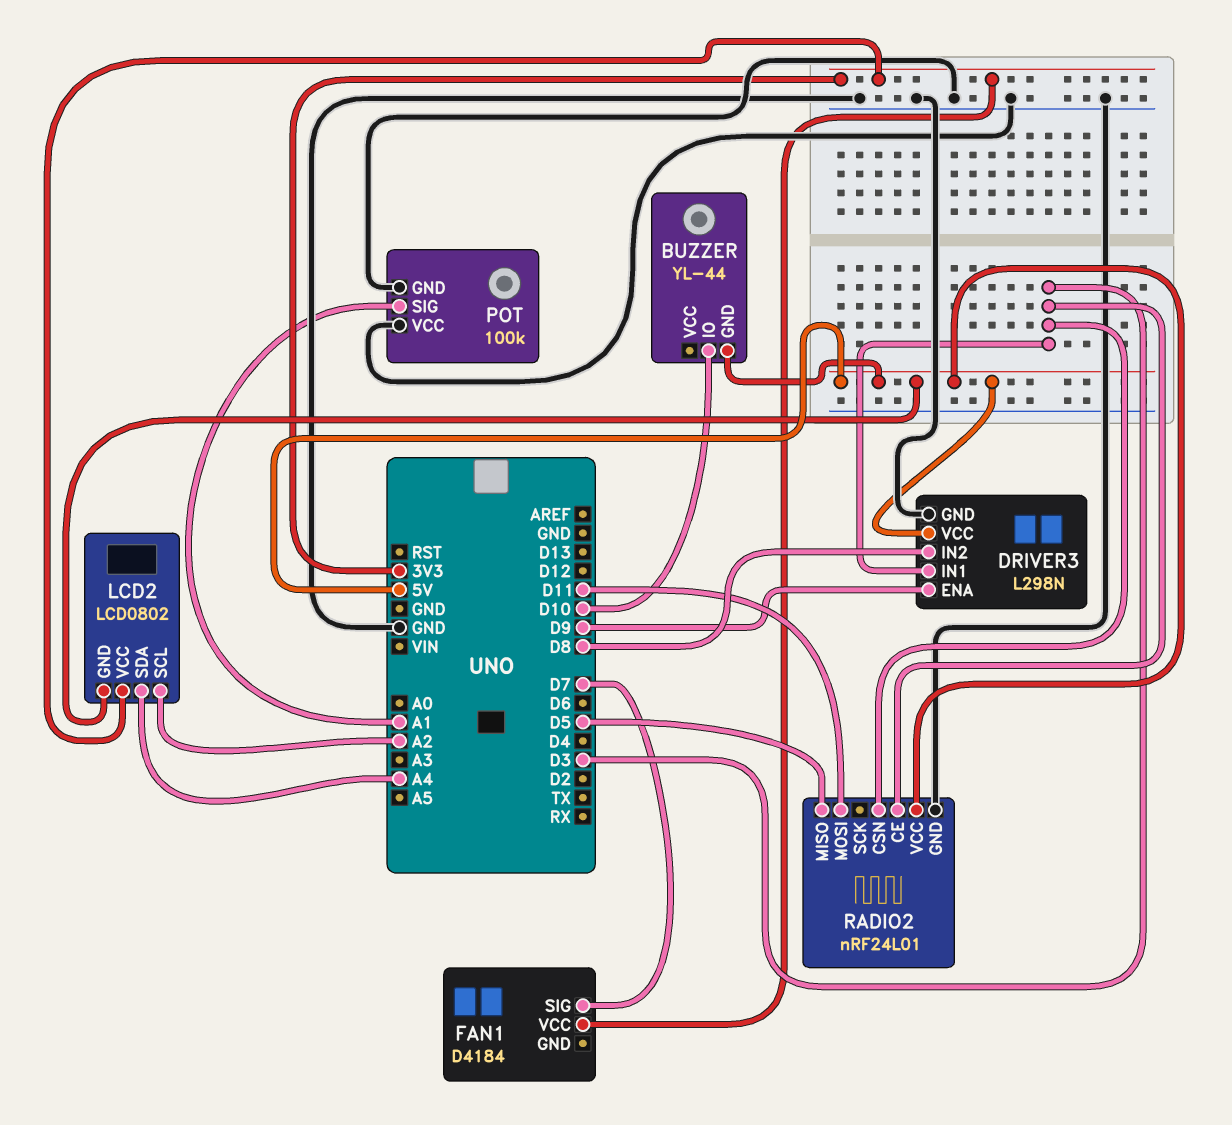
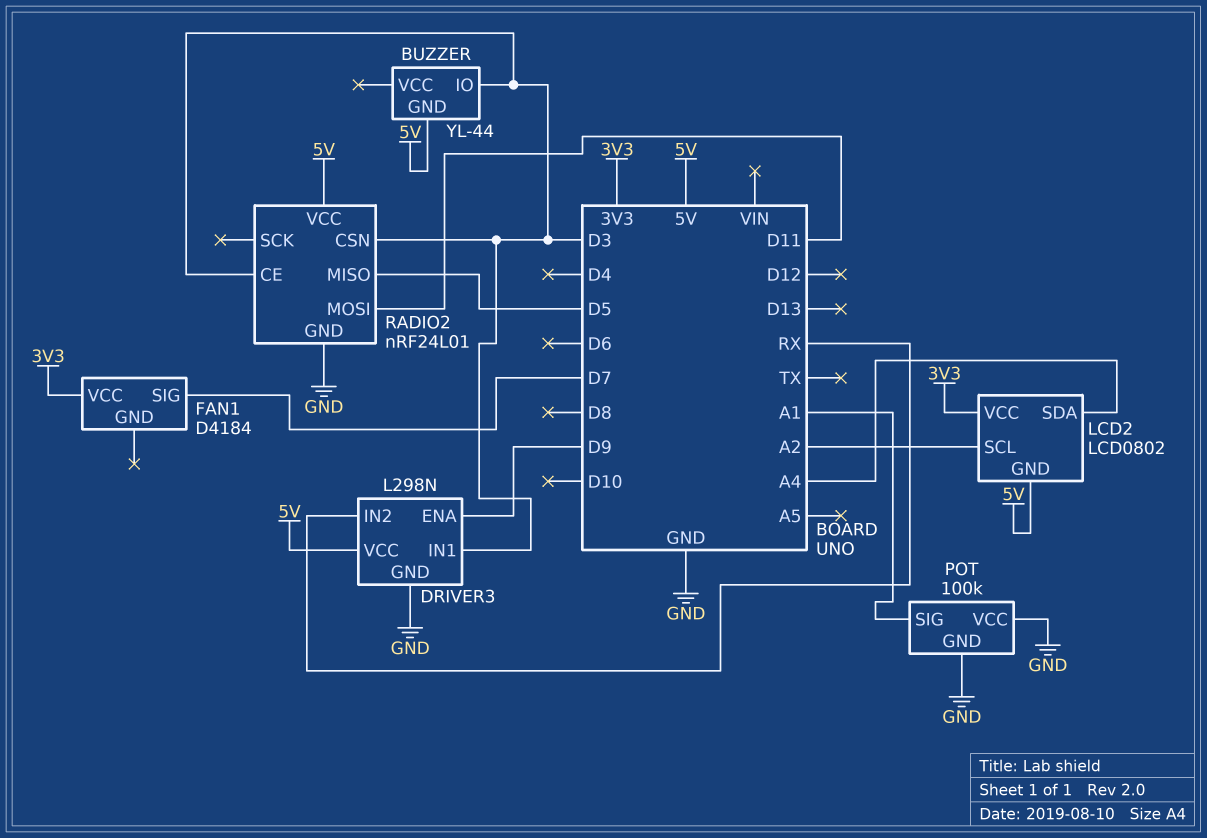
BUZZER pin IO: D10 -> D3
DRIVER3 pin IN2: D8 -> RX

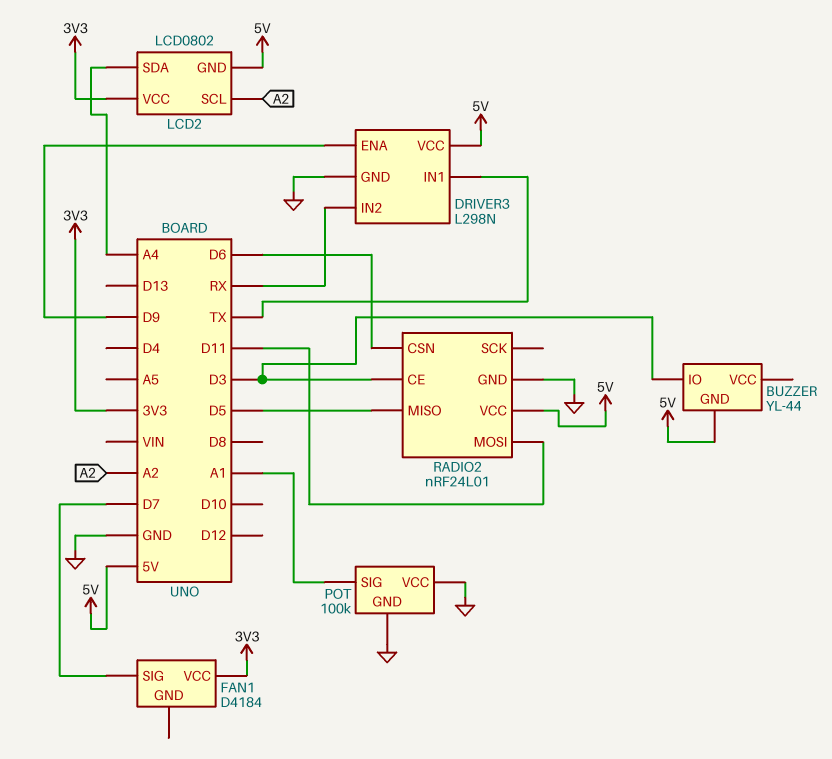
DRIVER3 pin IN1: D3 -> TX
RADIO2 pin CSN: D3 -> D6

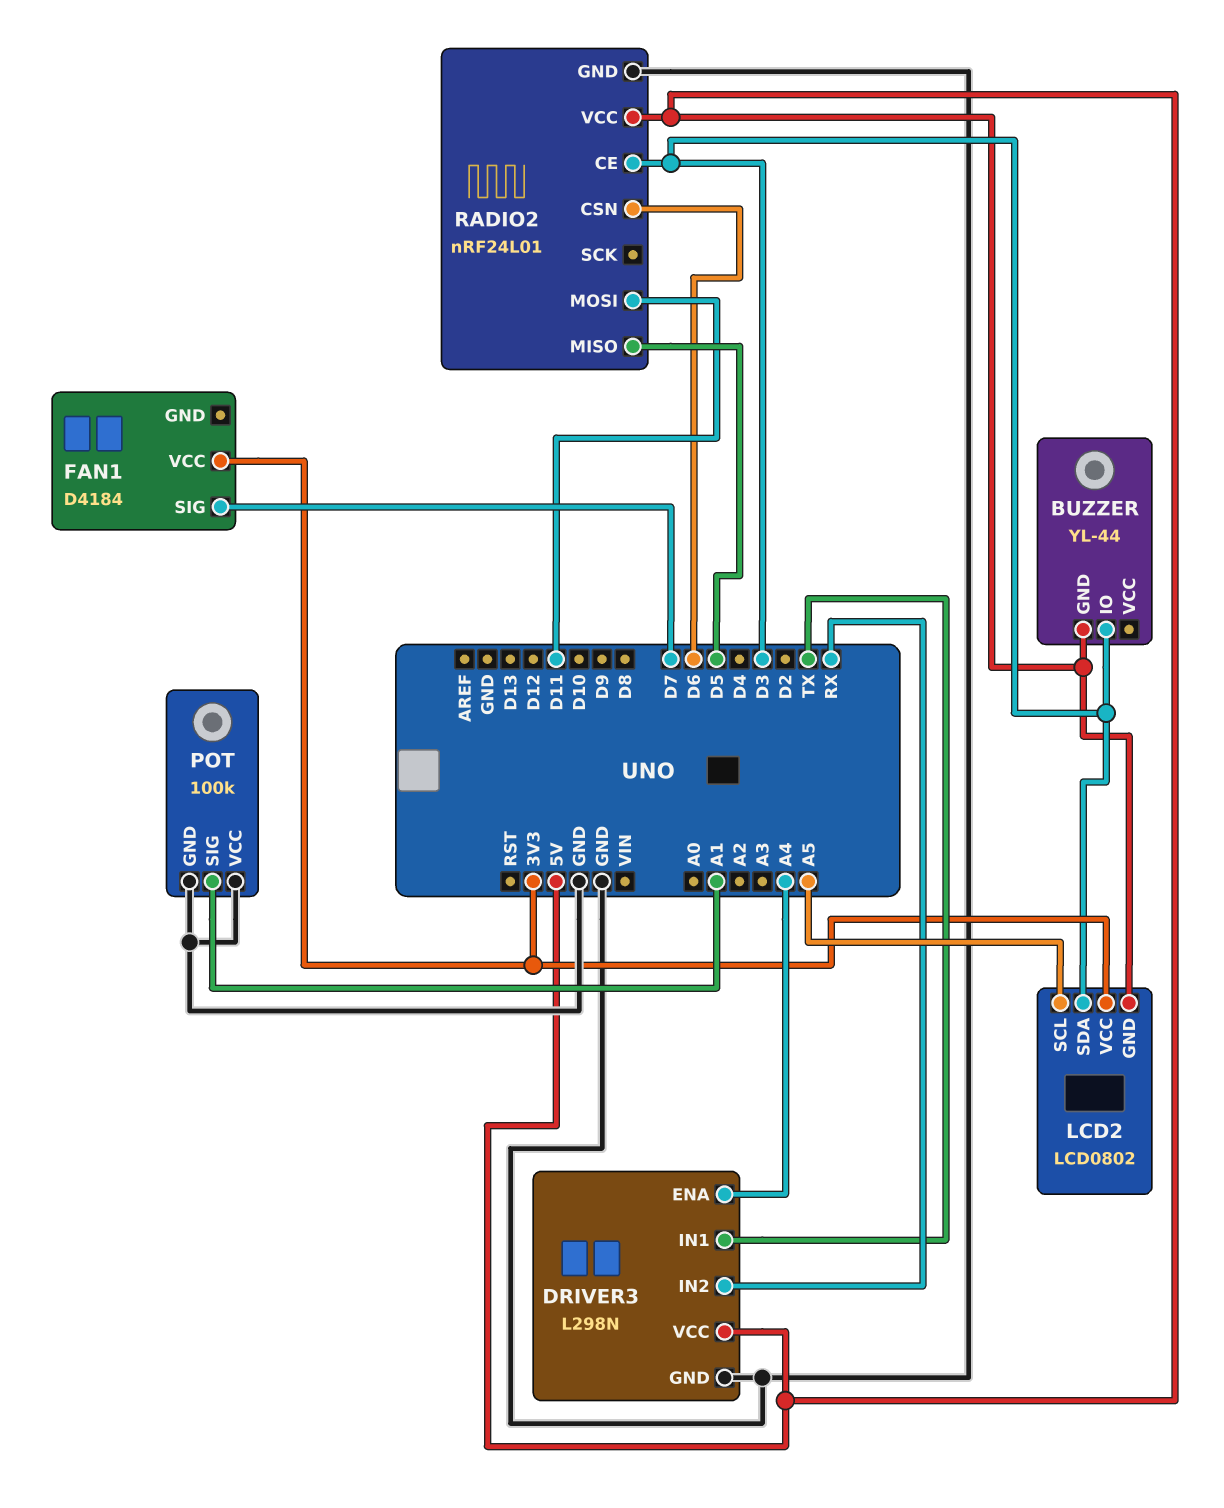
DRIVER3 pin ENA: D9 -> A4
LCD2 pin SCL: A2 -> A5
LCD2 pin SDA: A4 -> D3

